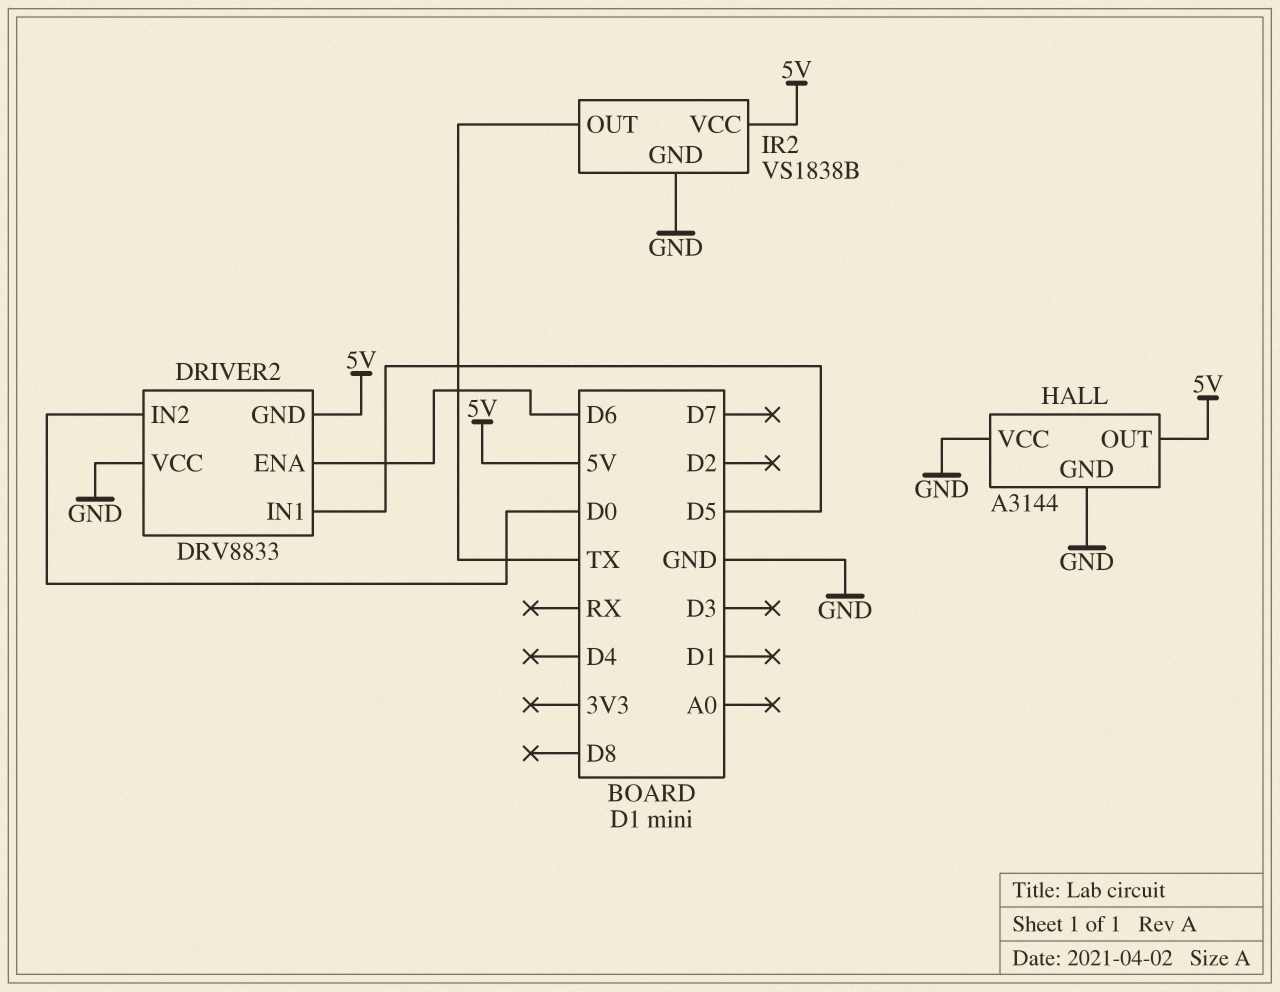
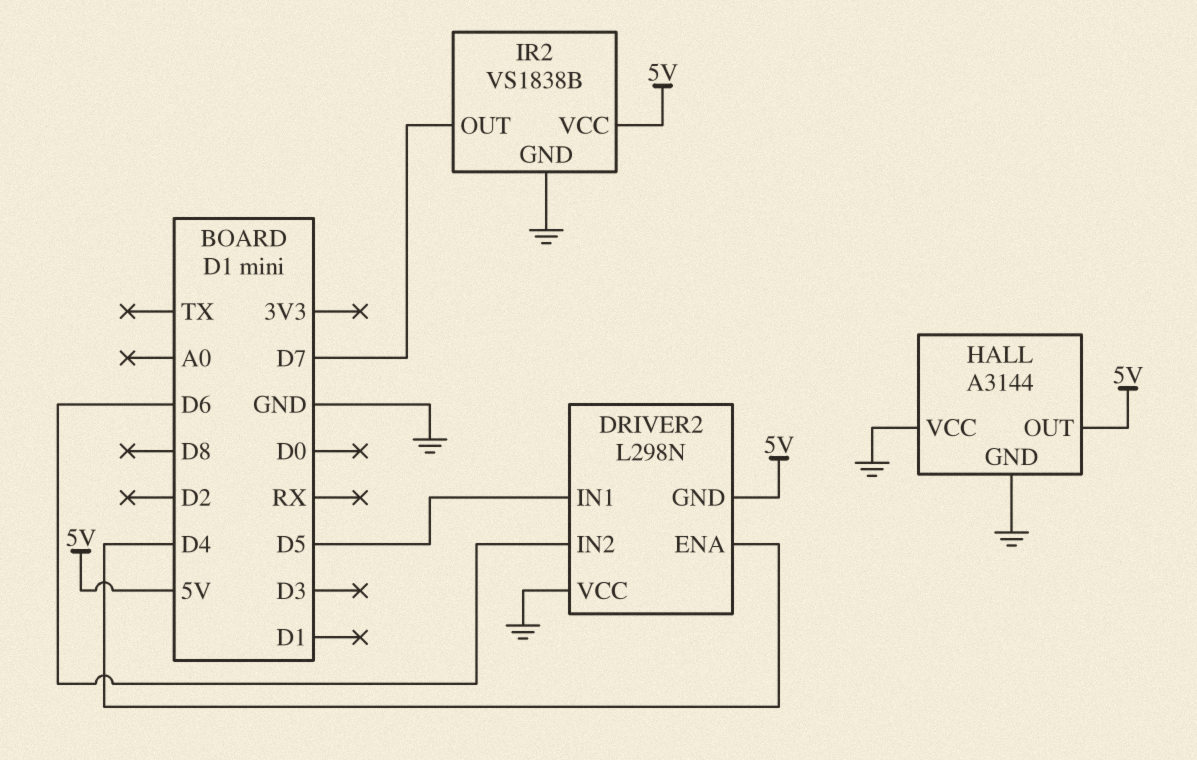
DRIVER2: DRV8833 -> L298N
DRIVER2 pin ENA: D6 -> D4
DRIVER2 pin IN2: D0 -> D6
IR2 pin OUT: TX -> D7

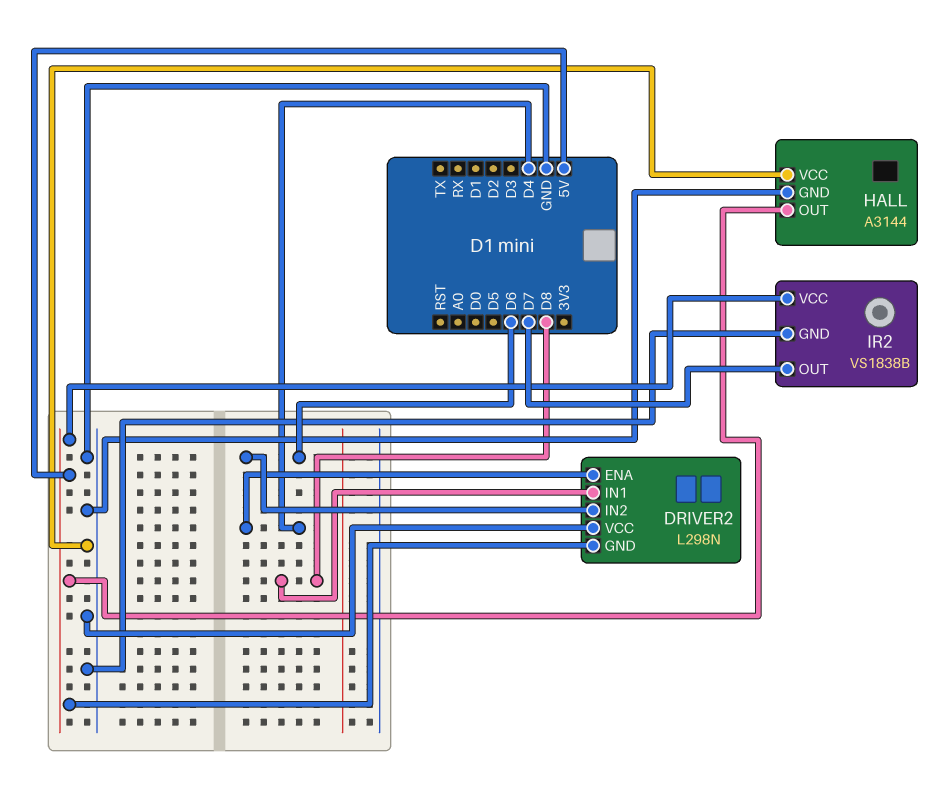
DRIVER2 pin IN1: D5 -> D8

